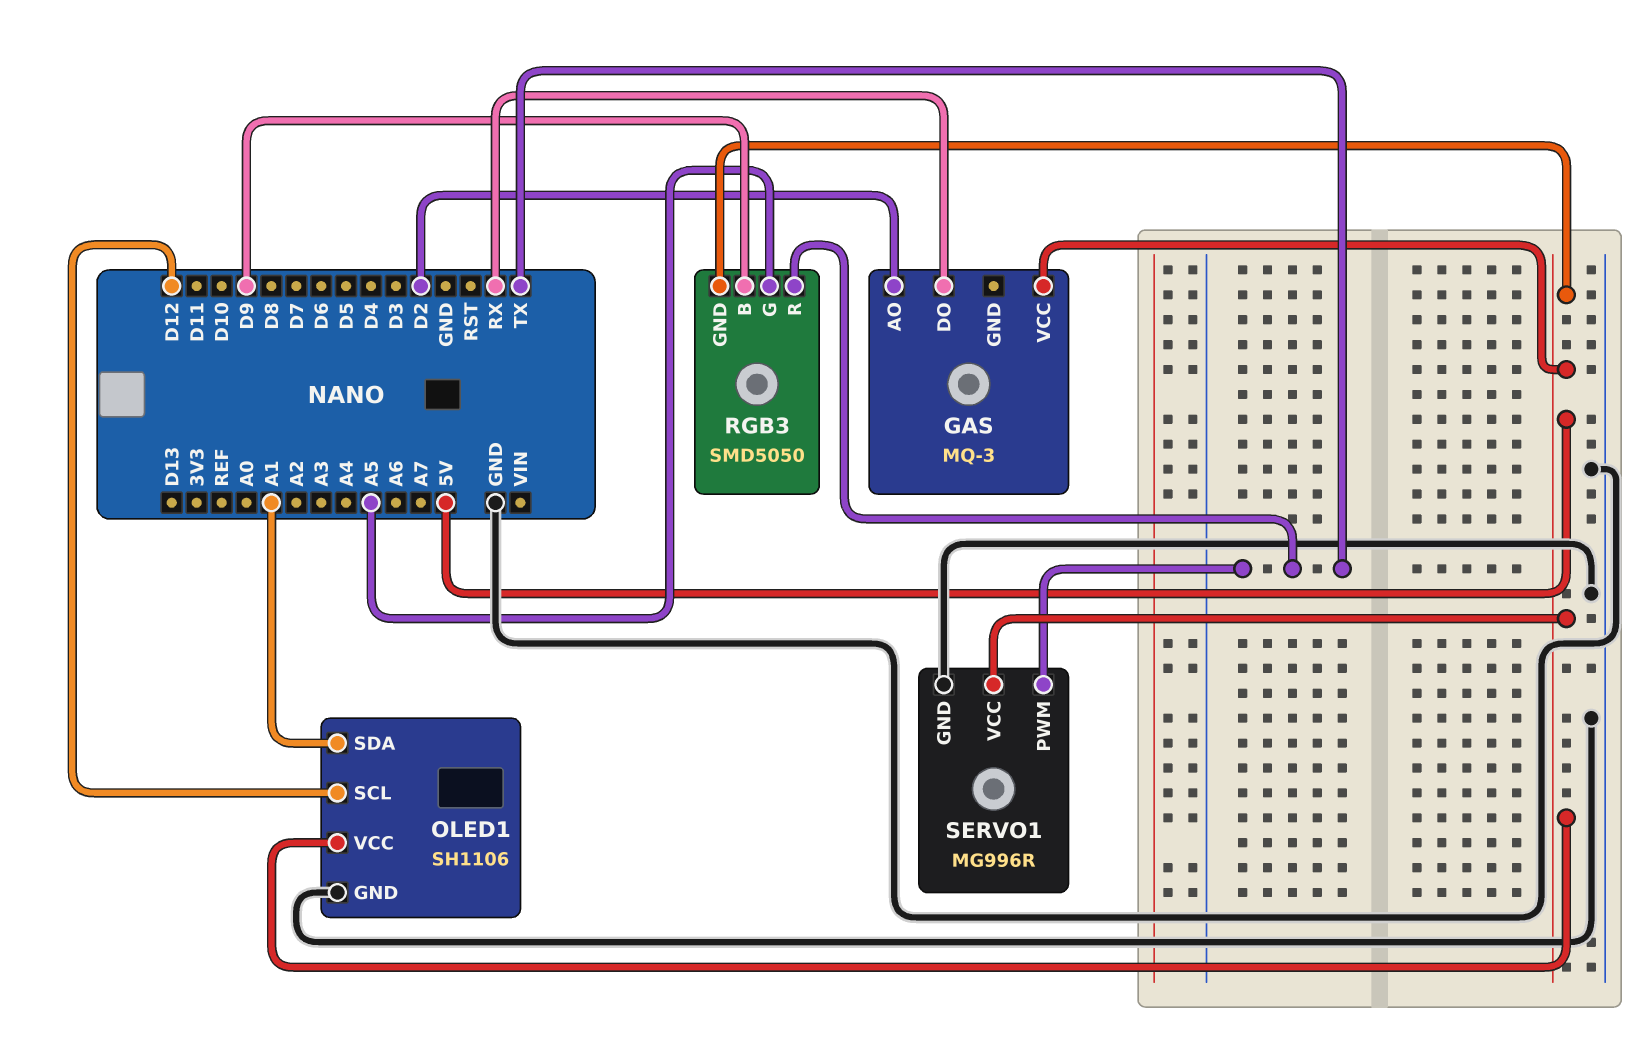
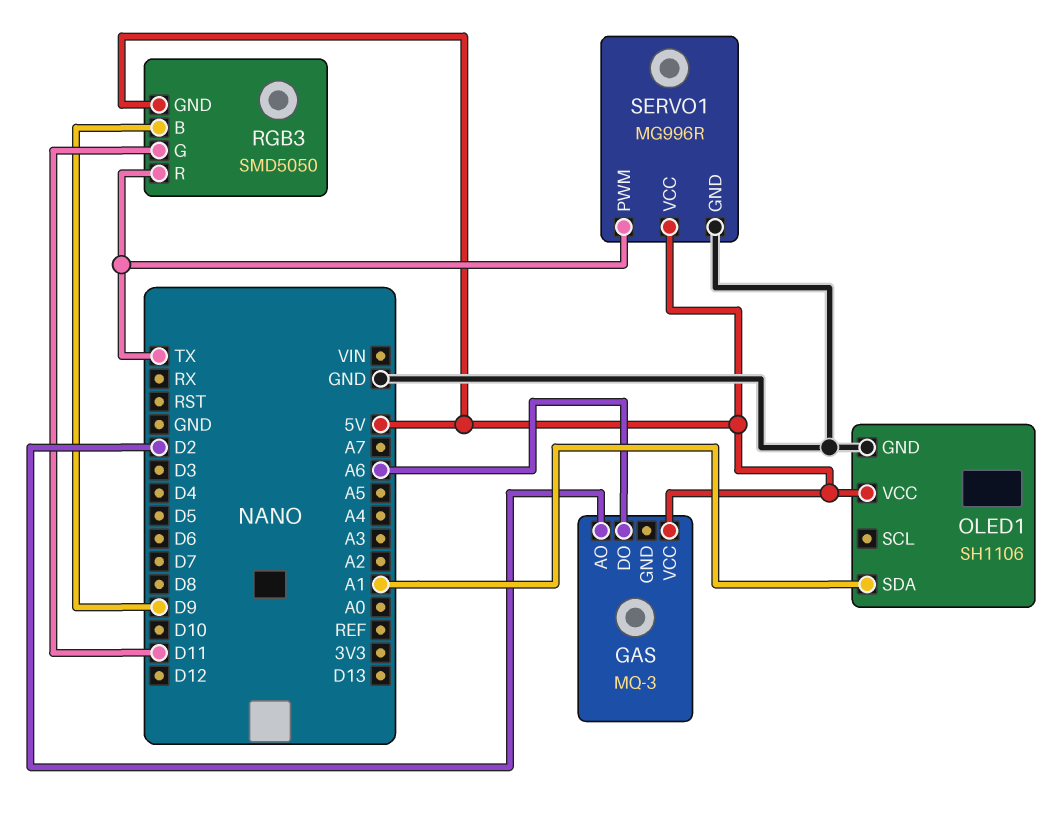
GAS pin DO: RX -> A6
OLED1 pin SCL: D12 -> none
RGB3 pin G: A5 -> D11

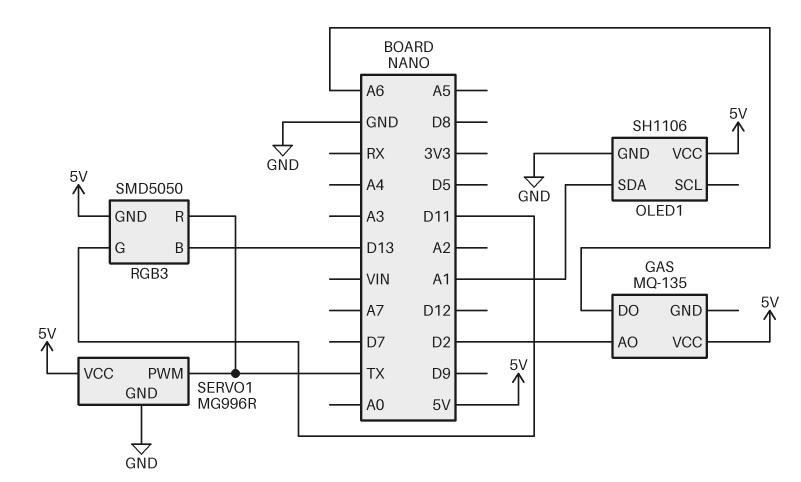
GAS: MQ-3 -> MQ-135
RGB3 pin B: D9 -> D13

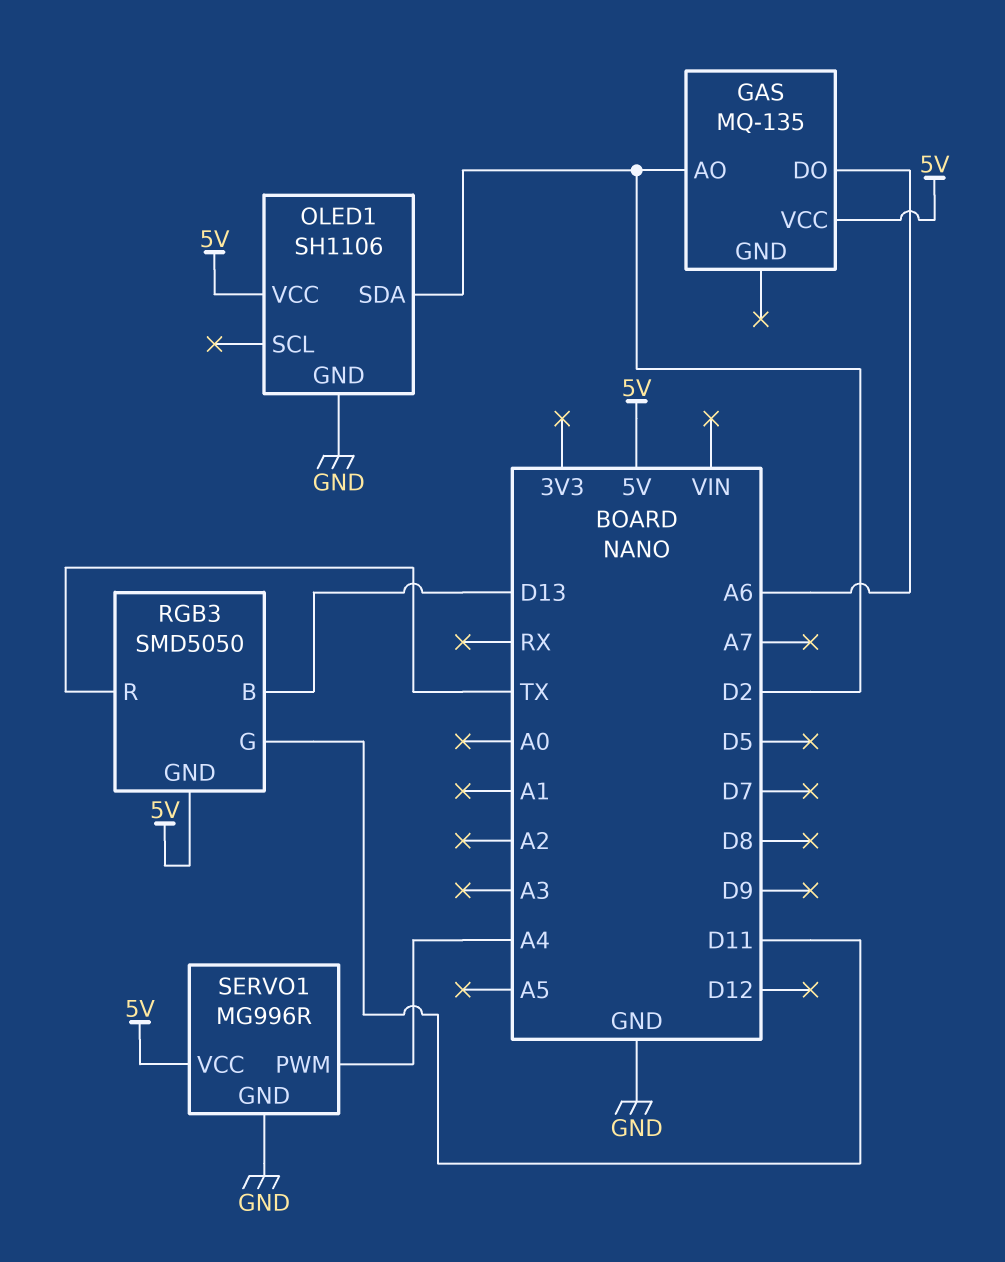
OLED1 pin SDA: A1 -> D2
SERVO1 pin PWM: TX -> A4

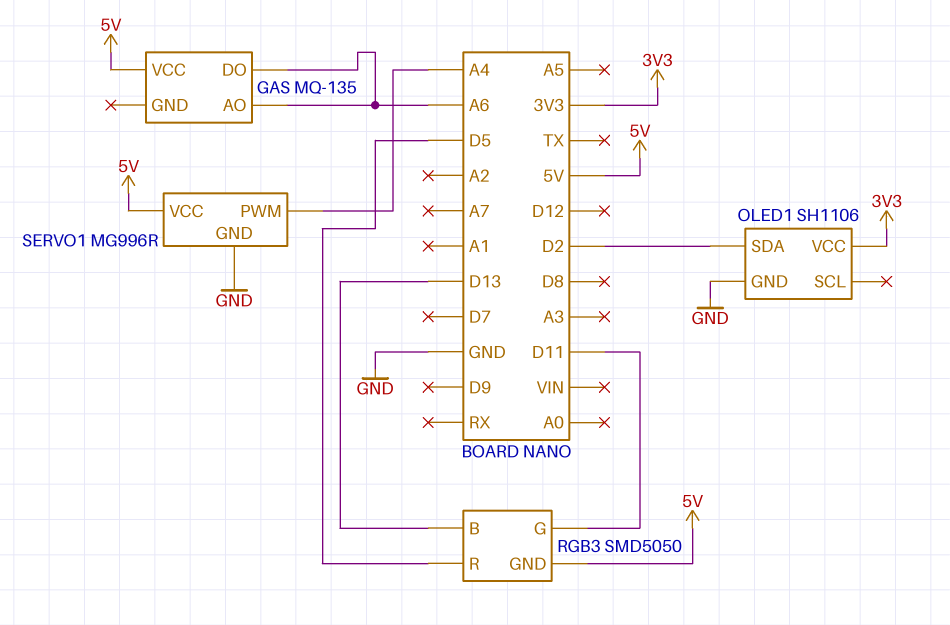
GAS pin AO: D2 -> A6
OLED1 pin VCC: 5V -> 3V3
RGB3 pin R: TX -> D5

